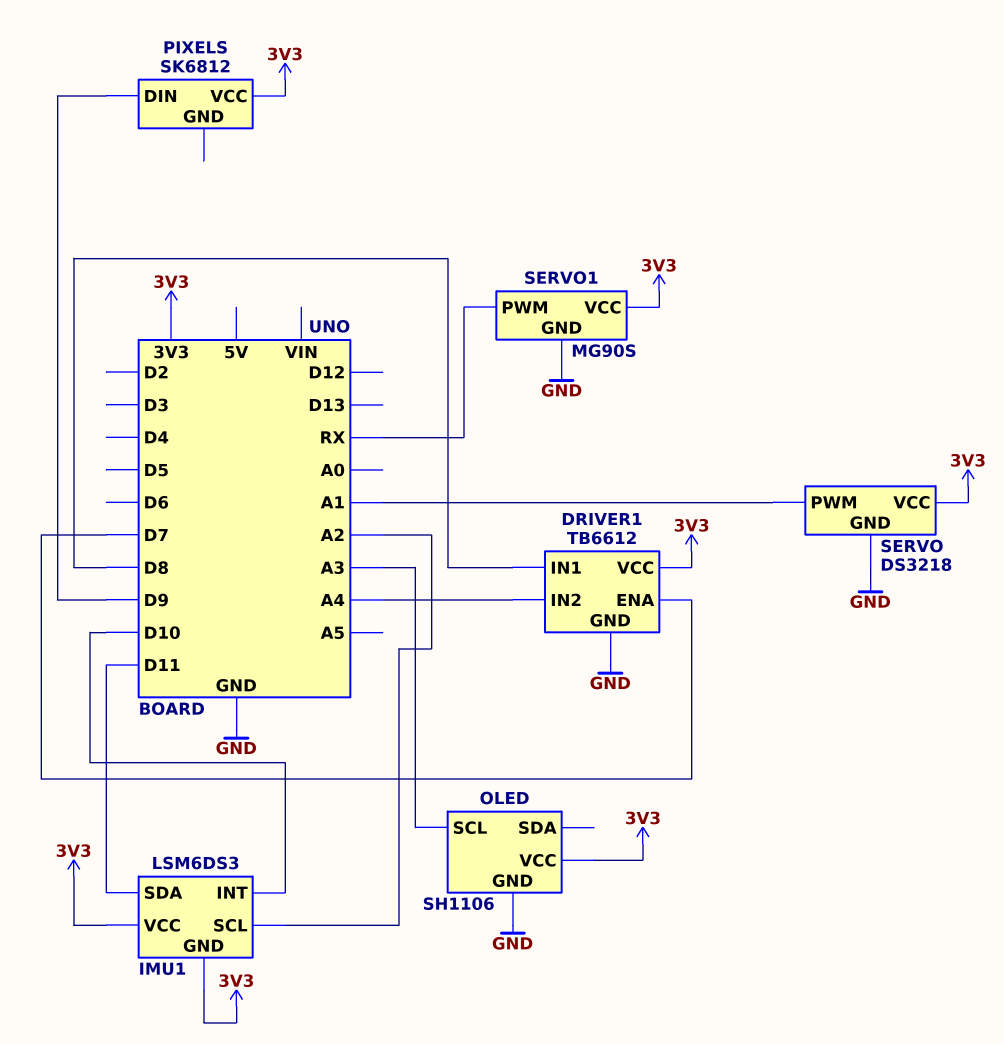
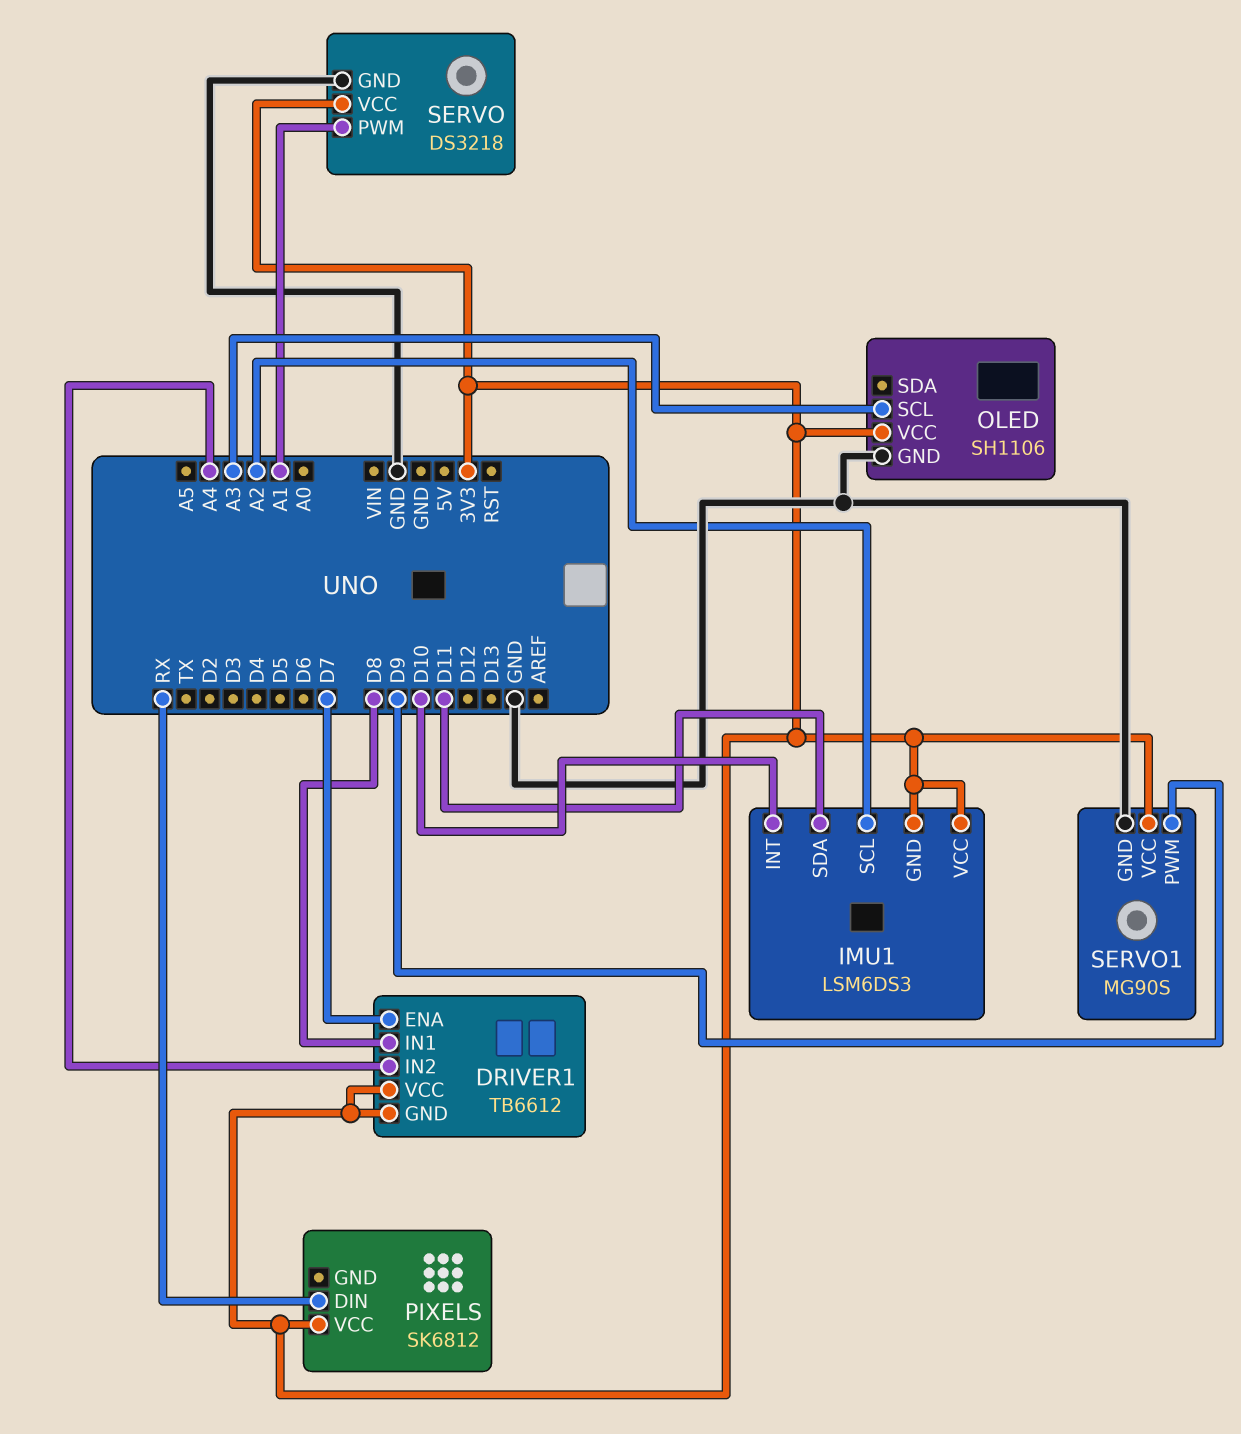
DRIVER1 pin GND: GND -> 3V3
PIXELS pin DIN: D9 -> RX
SERVO1 pin PWM: RX -> D9

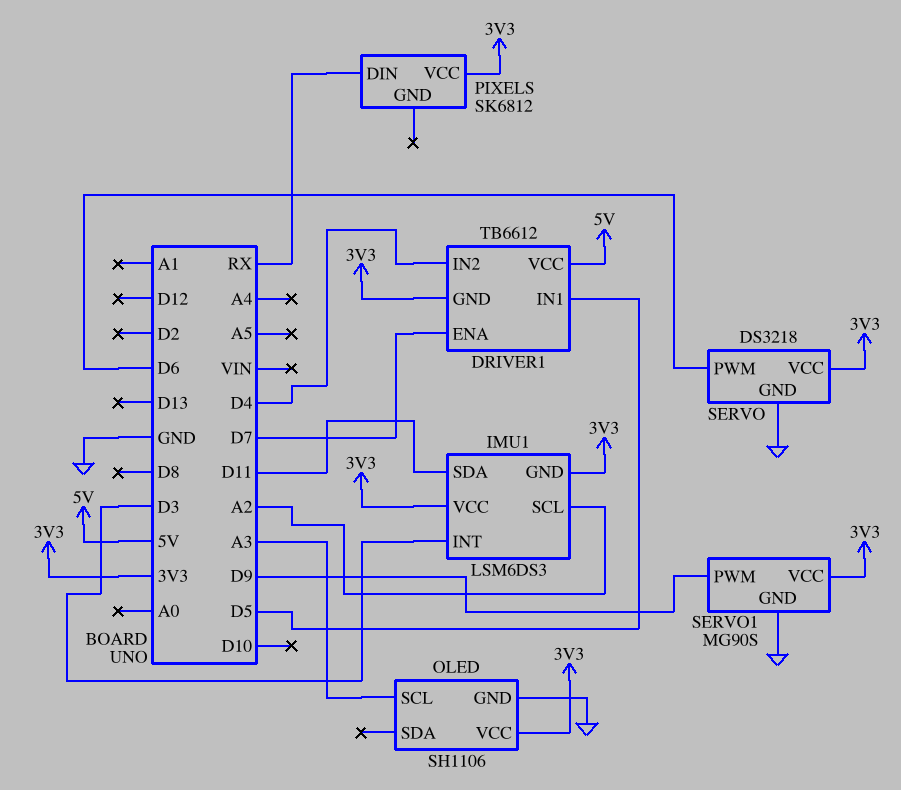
DRIVER1 pin IN1: D8 -> D5
DRIVER1 pin IN2: A4 -> D4
DRIVER1 pin VCC: 3V3 -> 5V
IMU1 pin INT: D10 -> D3
SERVO pin PWM: A1 -> D6

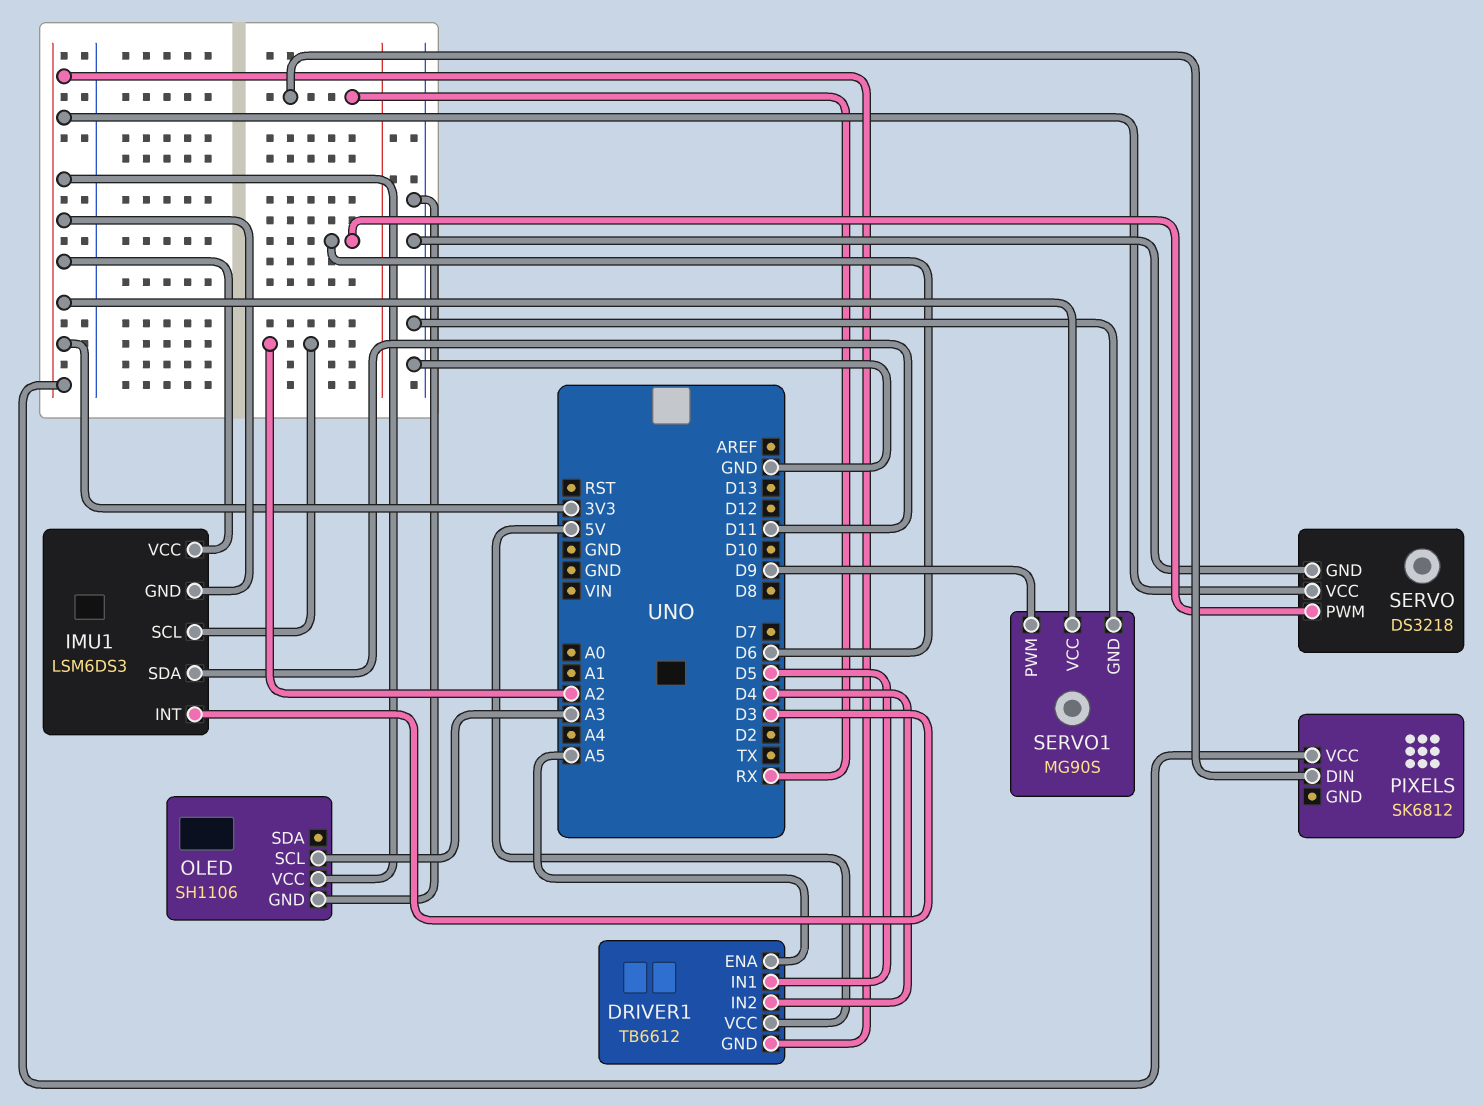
DRIVER1 pin ENA: D7 -> A5

